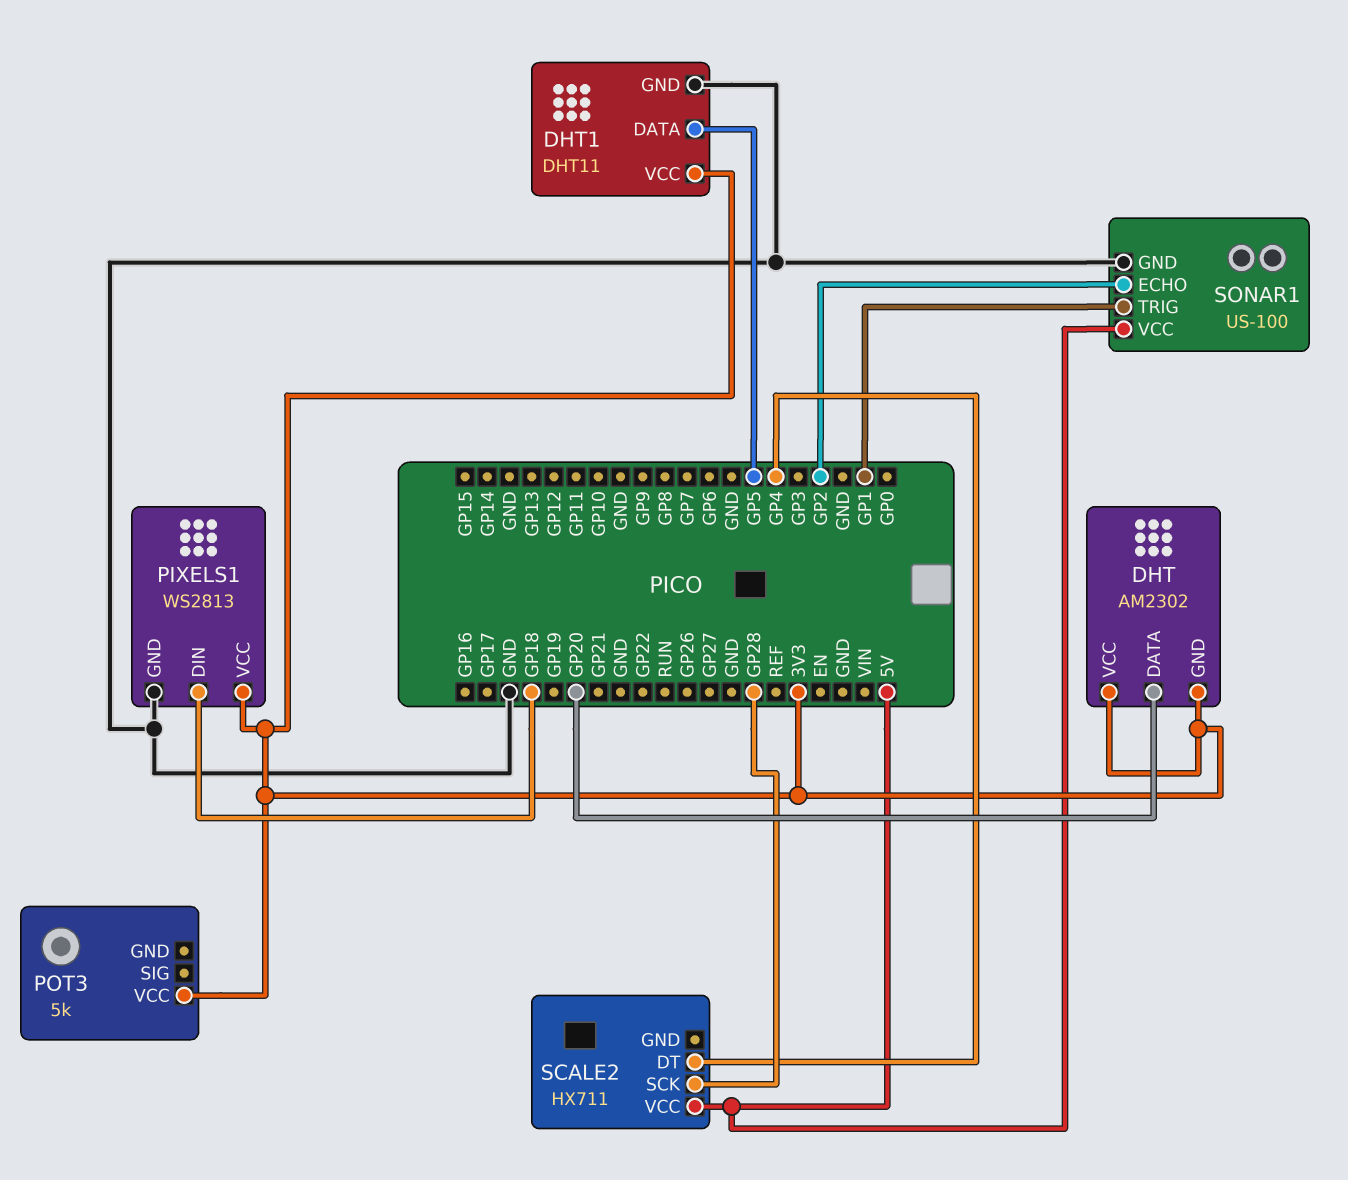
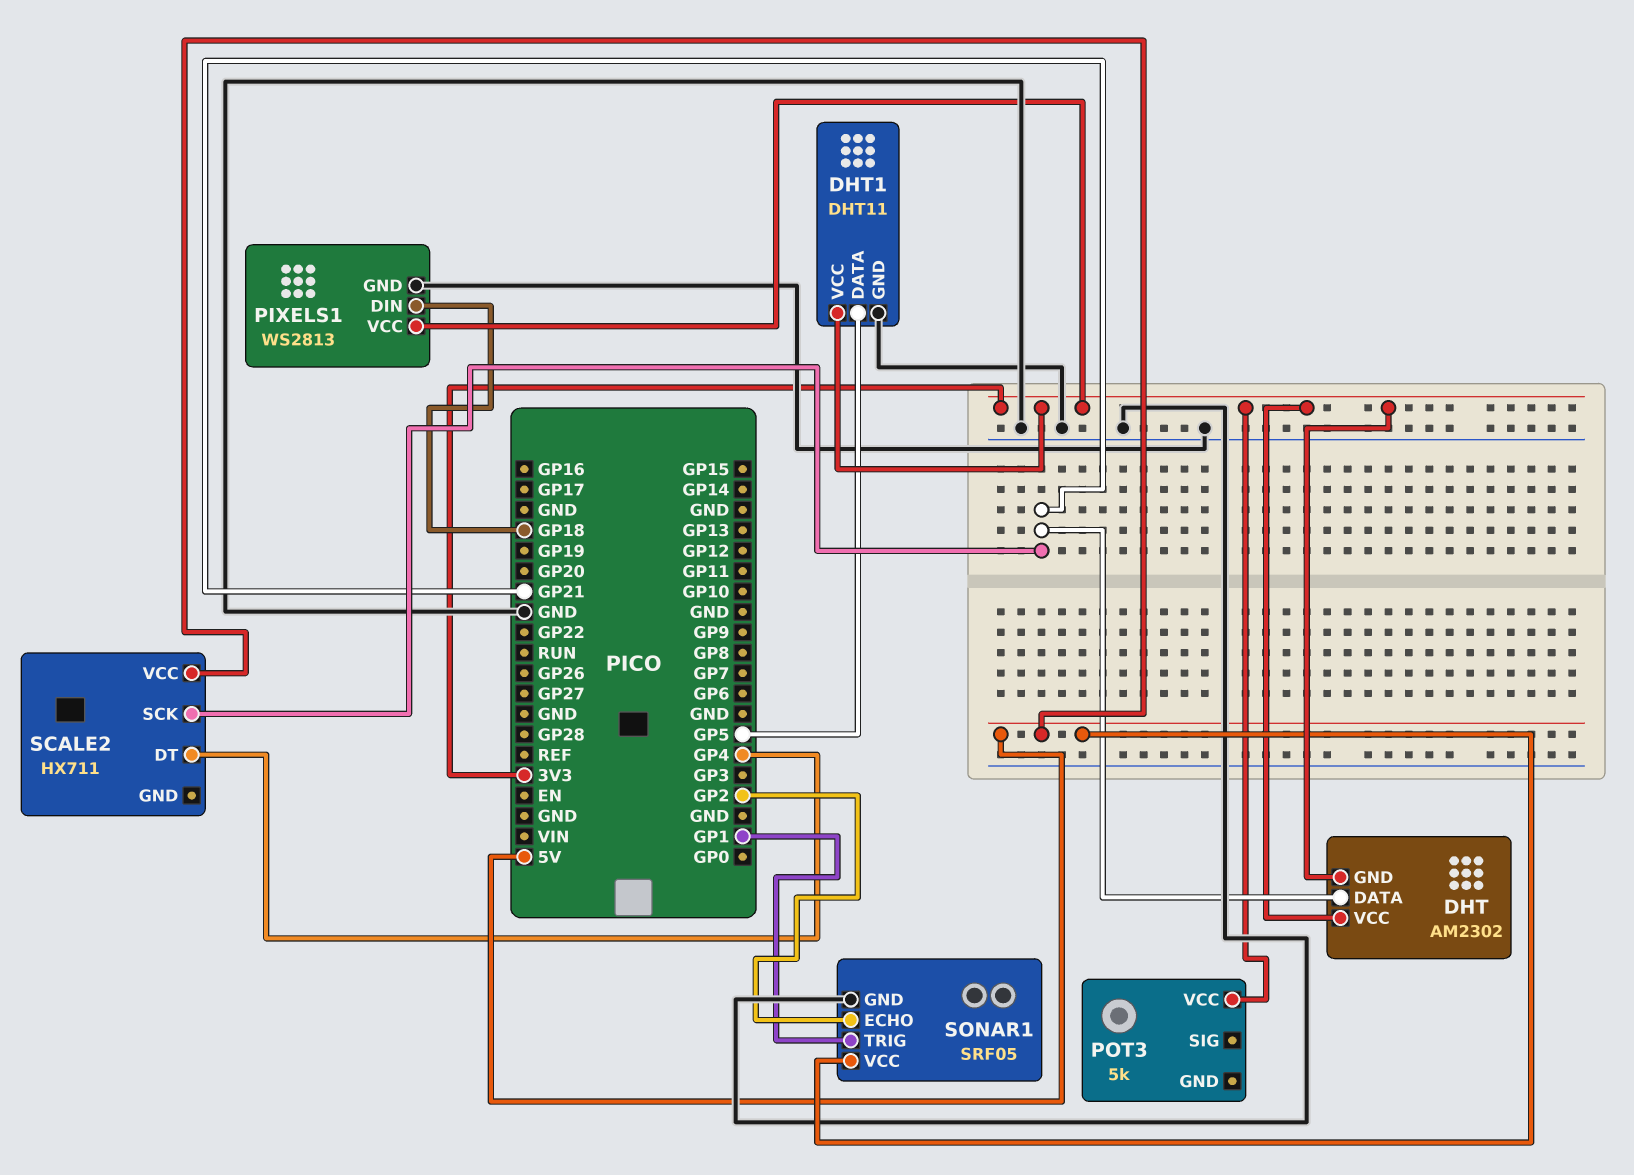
DHT pin DATA: GP20 -> GP21
SCALE2 pin SCK: GP28 -> GP21
SONAR1: US-100 -> SRF05

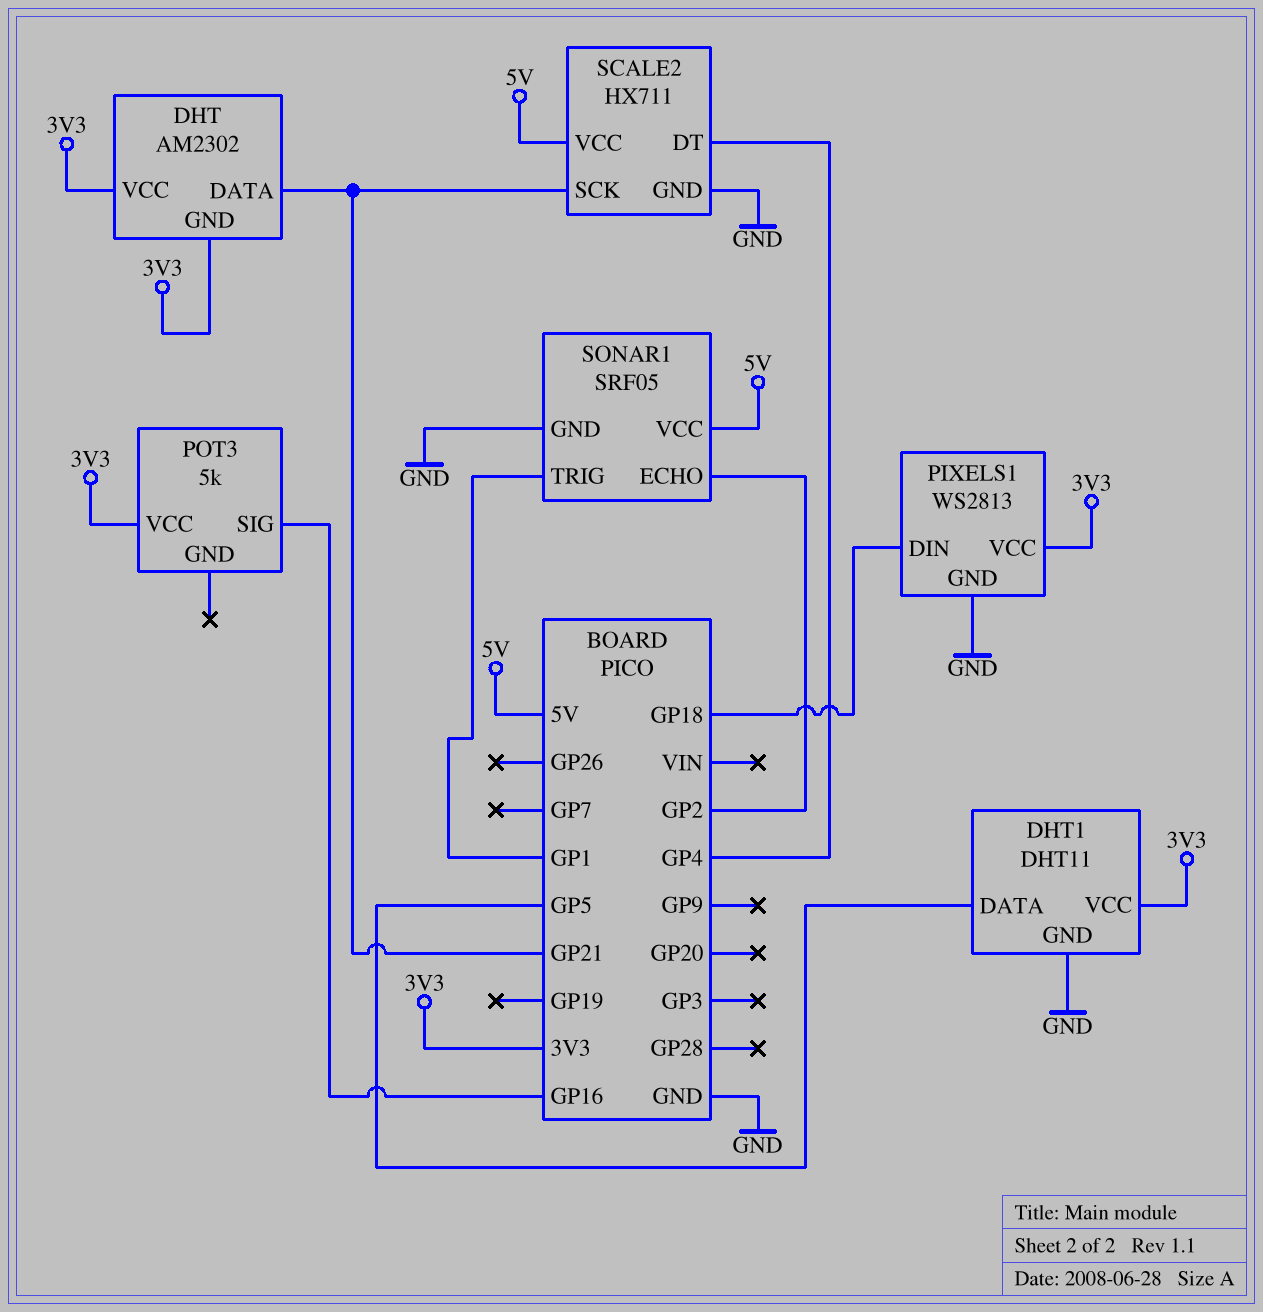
POT3 pin SIG: none -> GP16
SCALE2 pin GND: none -> GND

